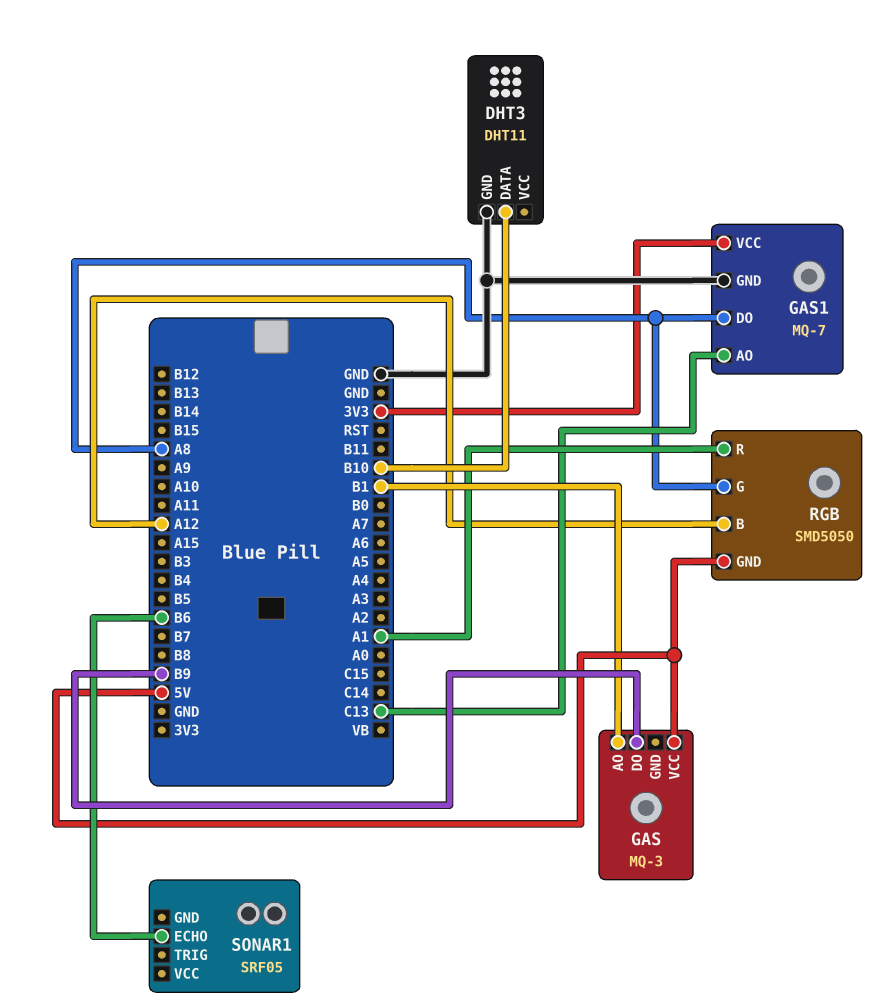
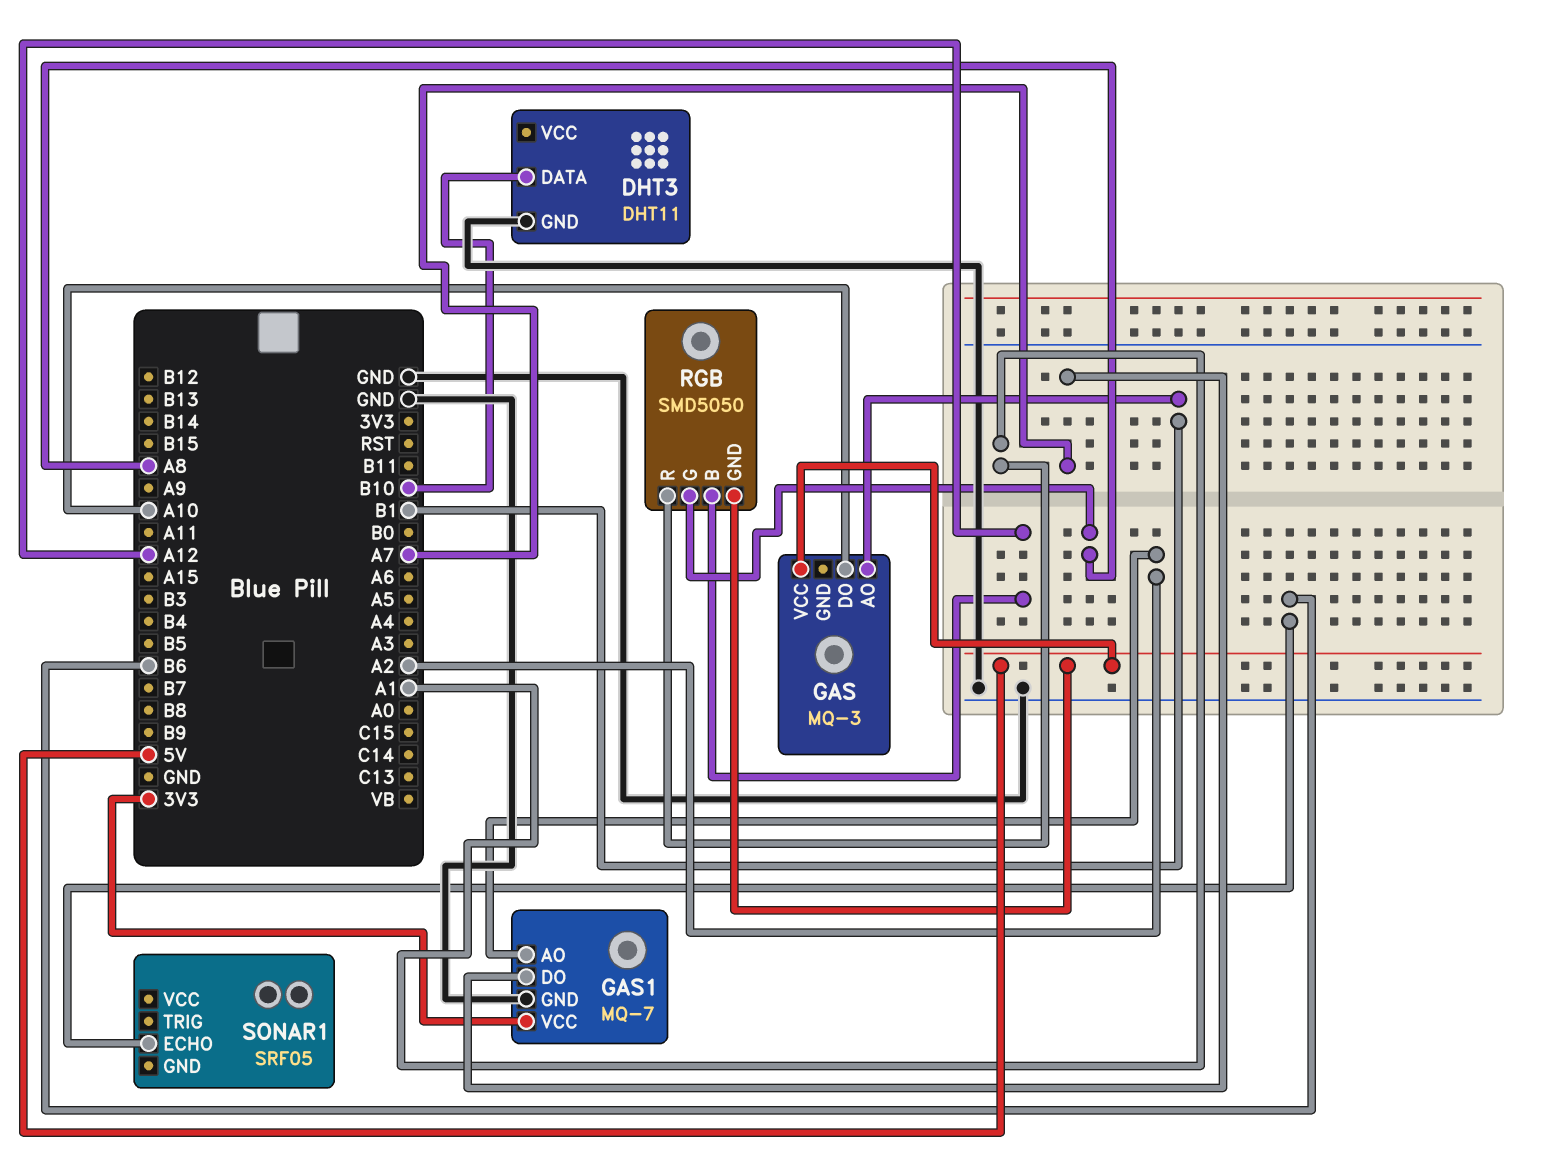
GAS pin DO: B9 -> A10
GAS1 pin AO: C13 -> A2
GAS1 pin DO: A8 -> A7

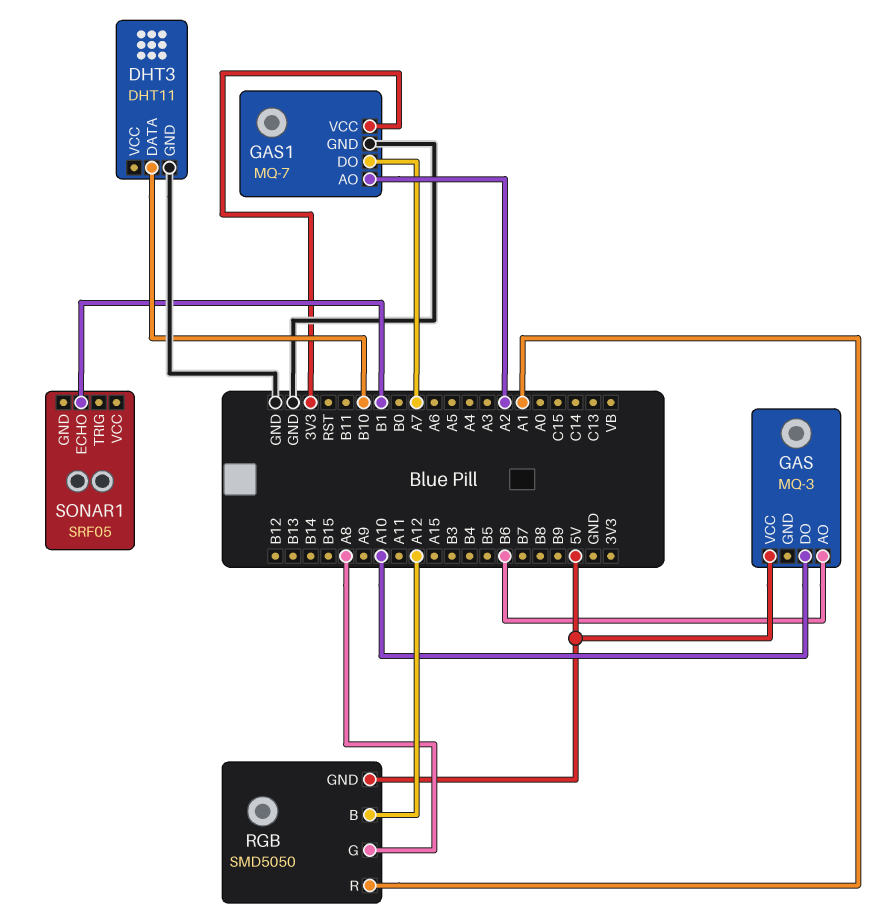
GAS pin AO: B1 -> B6
SONAR1 pin ECHO: B6 -> B1

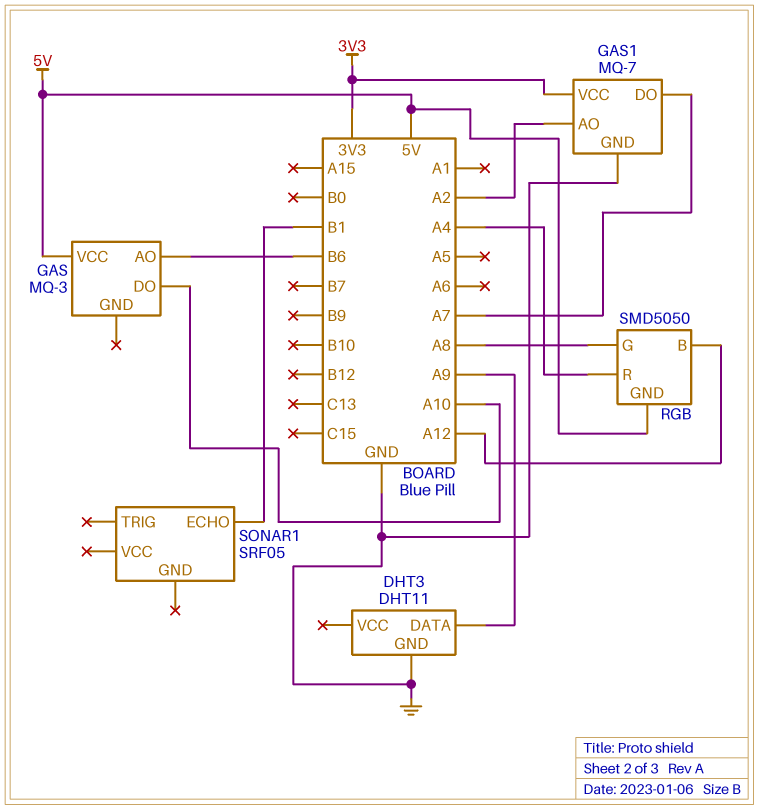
DHT3 pin DATA: B10 -> A9
RGB pin R: A1 -> A4

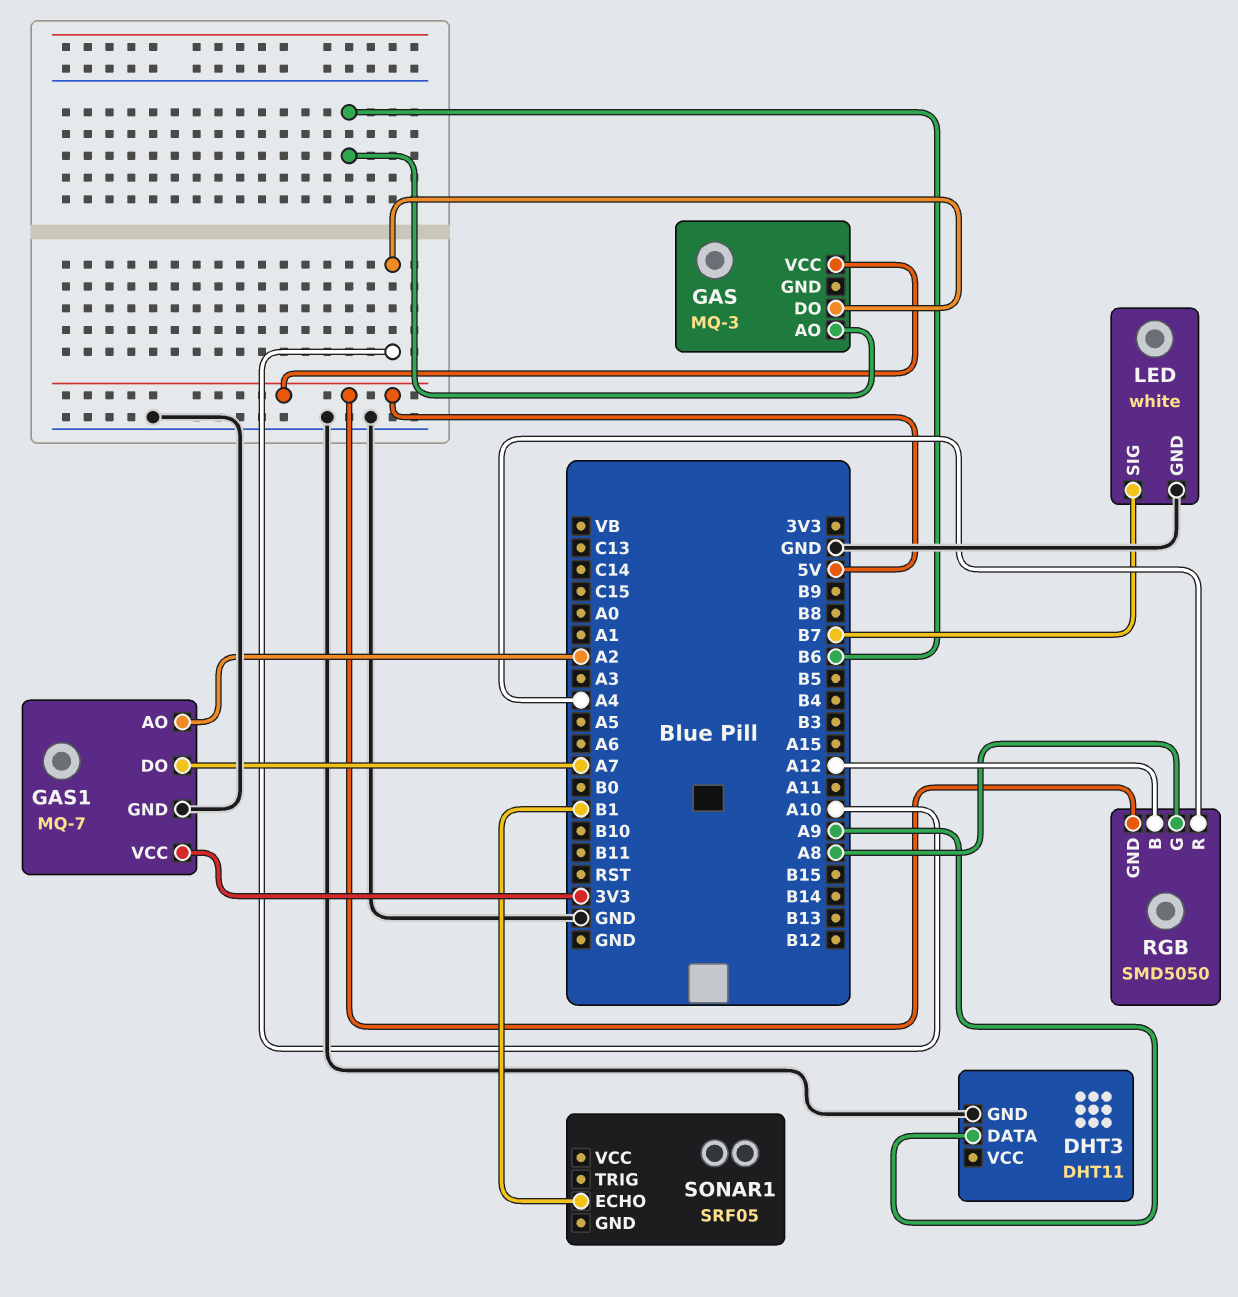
LED: none -> white
LED pin GND: none -> GND
LED pin SIG: none -> B7

